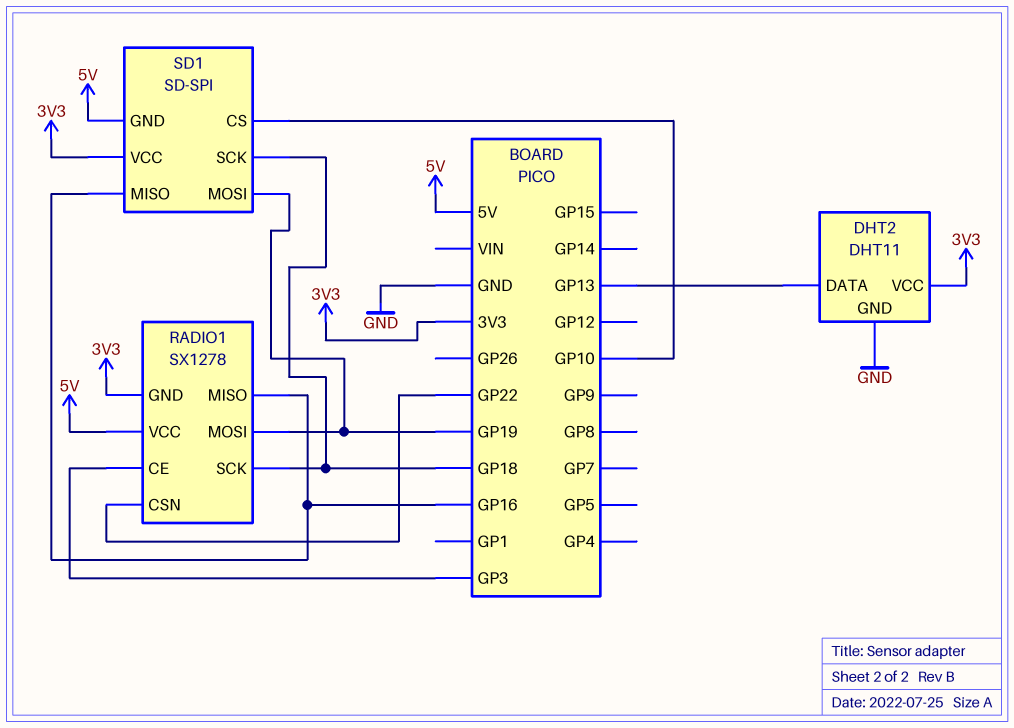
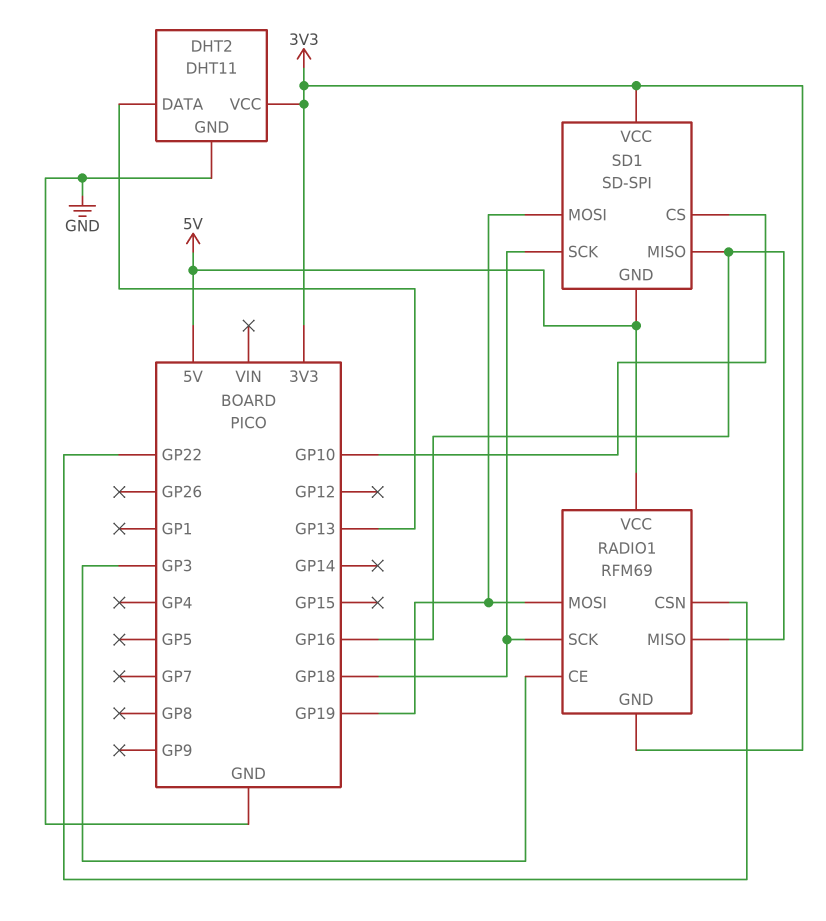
RADIO1: SX1278 -> RFM69

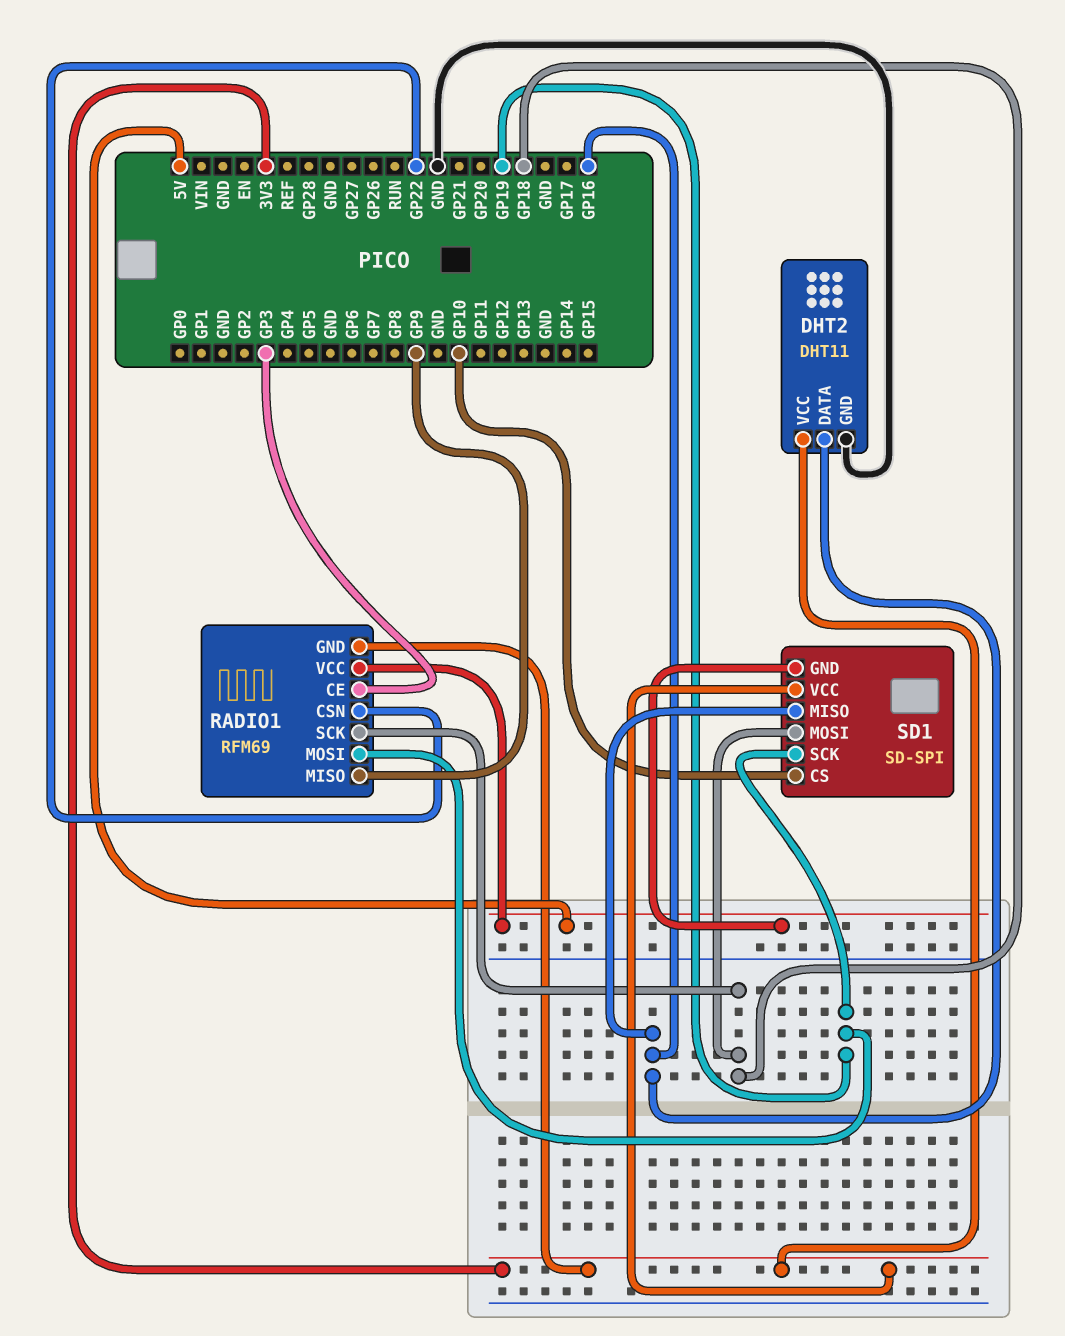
DHT2 pin DATA: GP13 -> GP16
RADIO1 pin MISO: GP16 -> GP9
SD1 pin MOSI: GP19 -> GP18
SD1 pin SCK: GP18 -> GP19

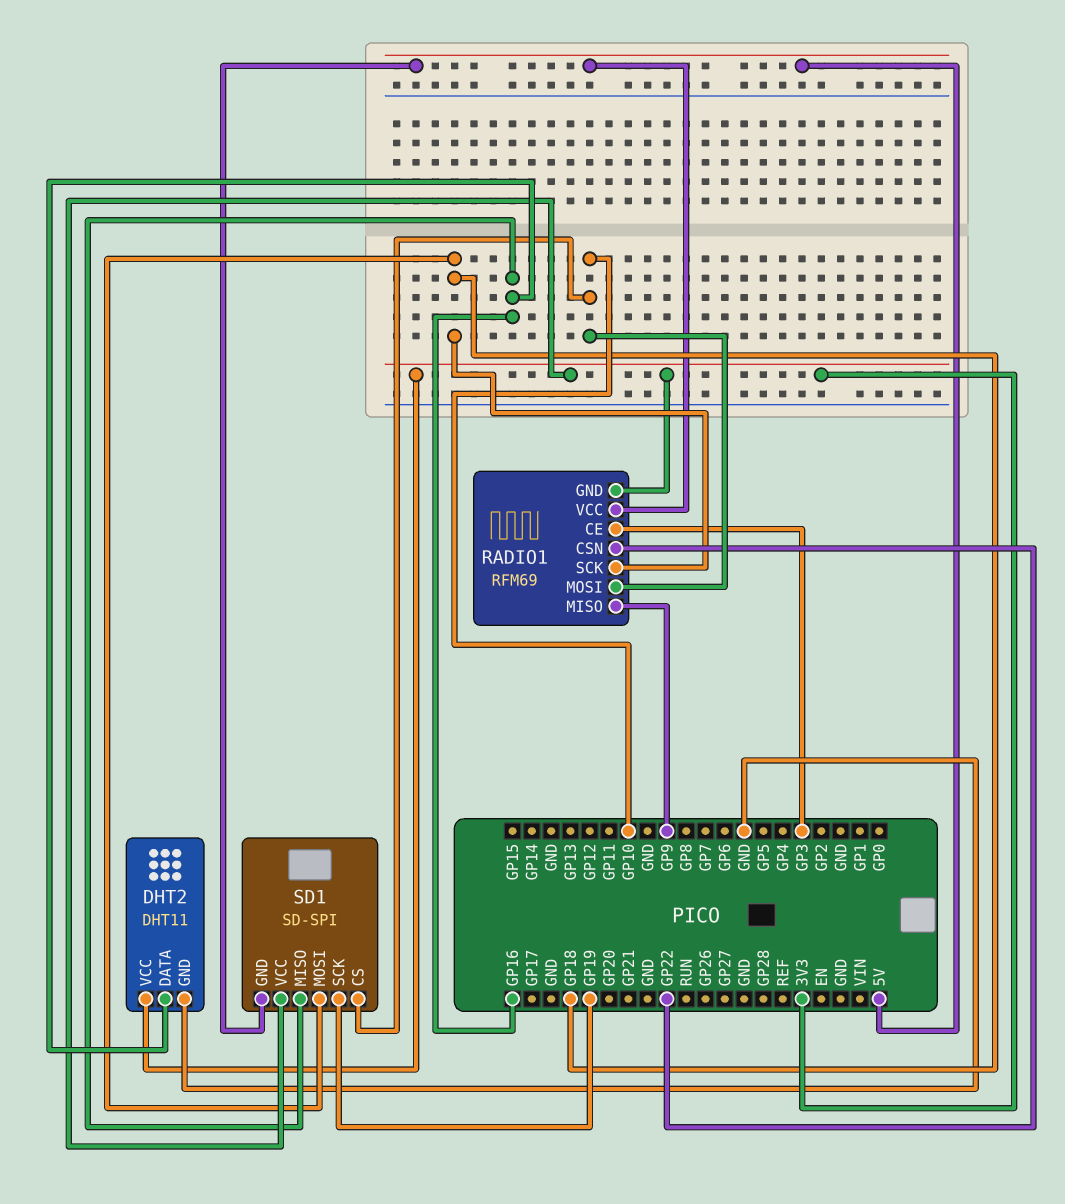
RADIO1 pin MOSI: GP19 -> GP10

